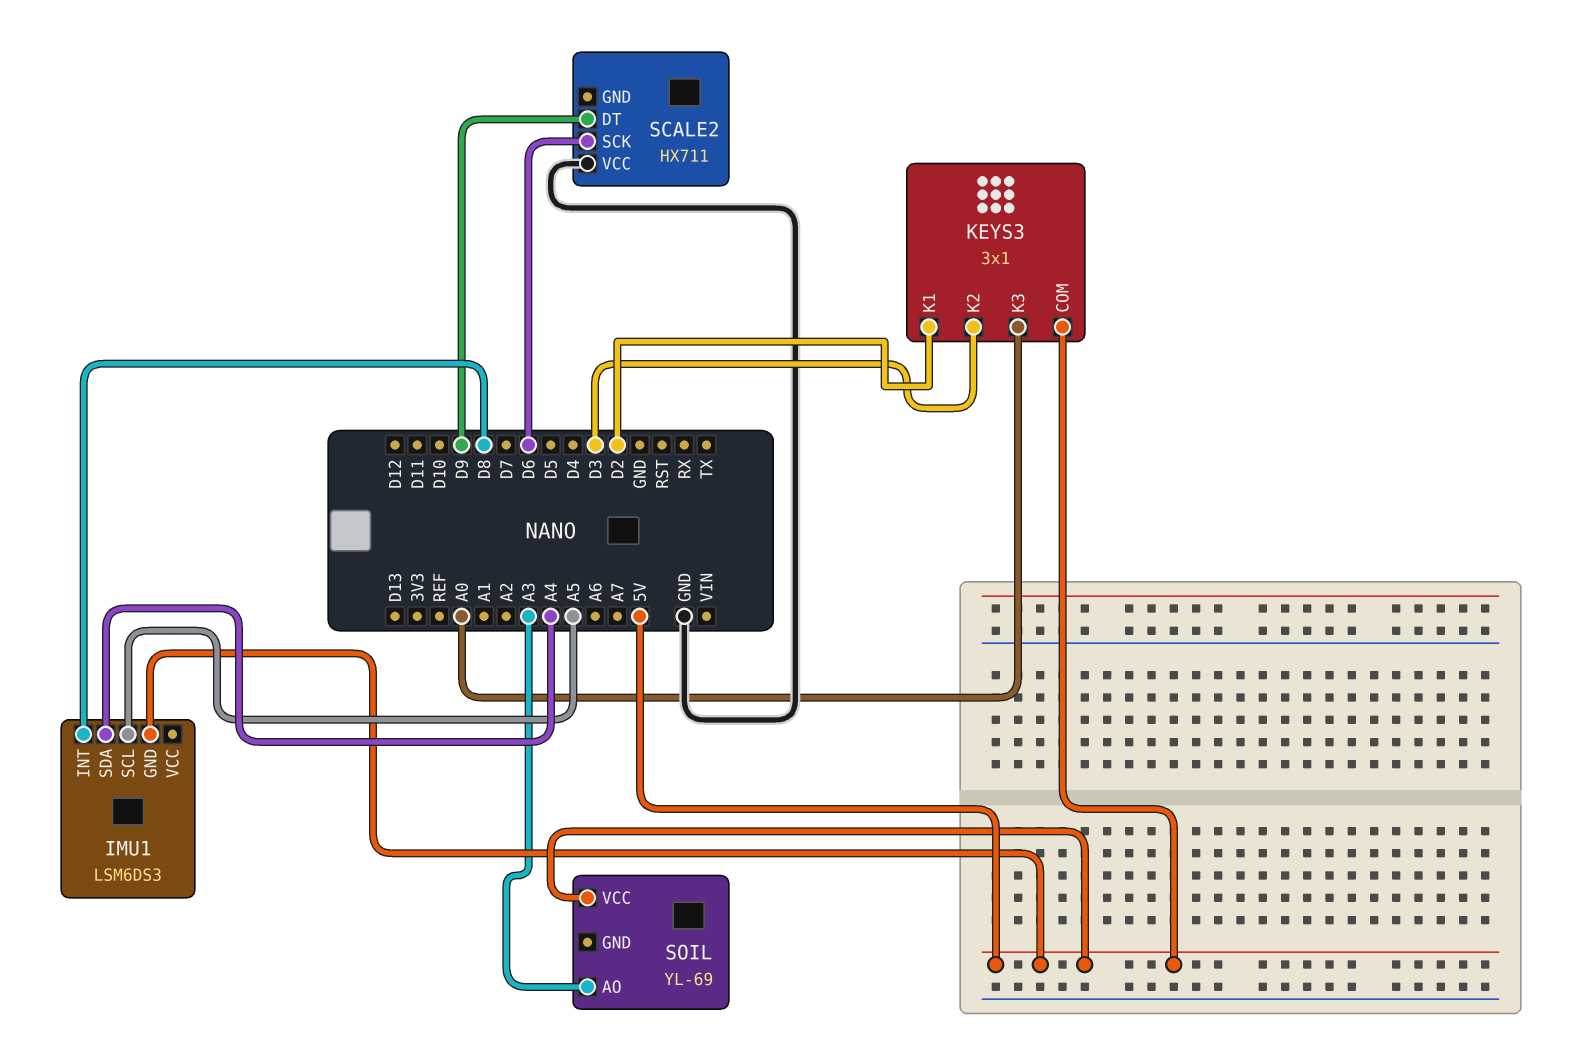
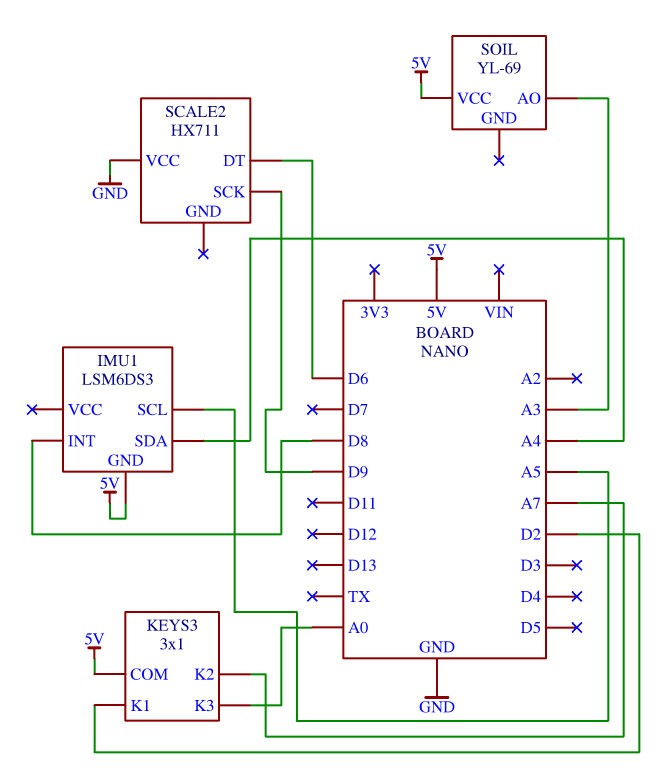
KEYS3 pin K2: D3 -> A7
SCALE2 pin DT: D9 -> D6
SCALE2 pin SCK: D6 -> D9

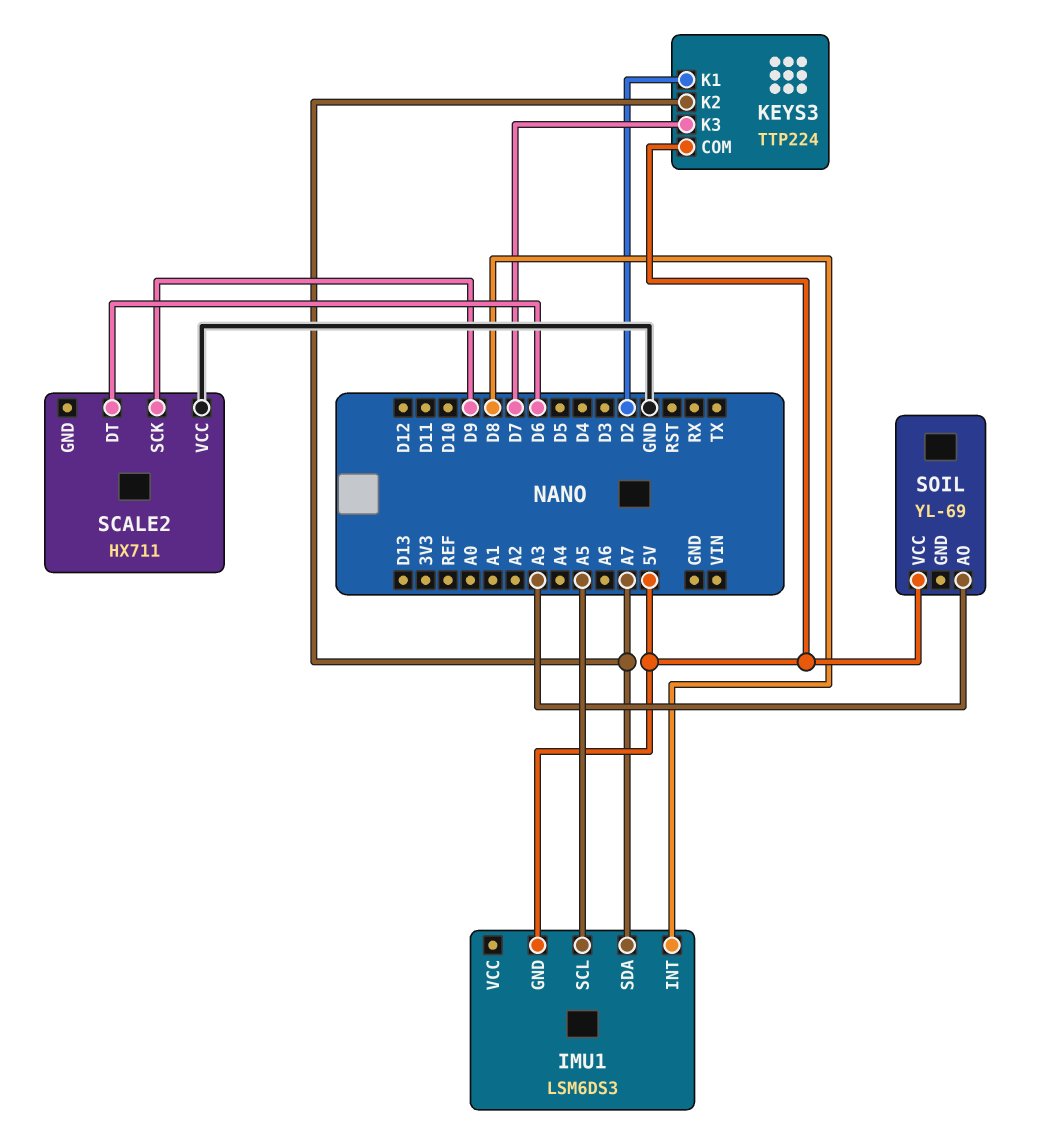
IMU1 pin SDA: A4 -> A7
KEYS3: 3x1 -> TTP224
KEYS3 pin K3: A0 -> D7

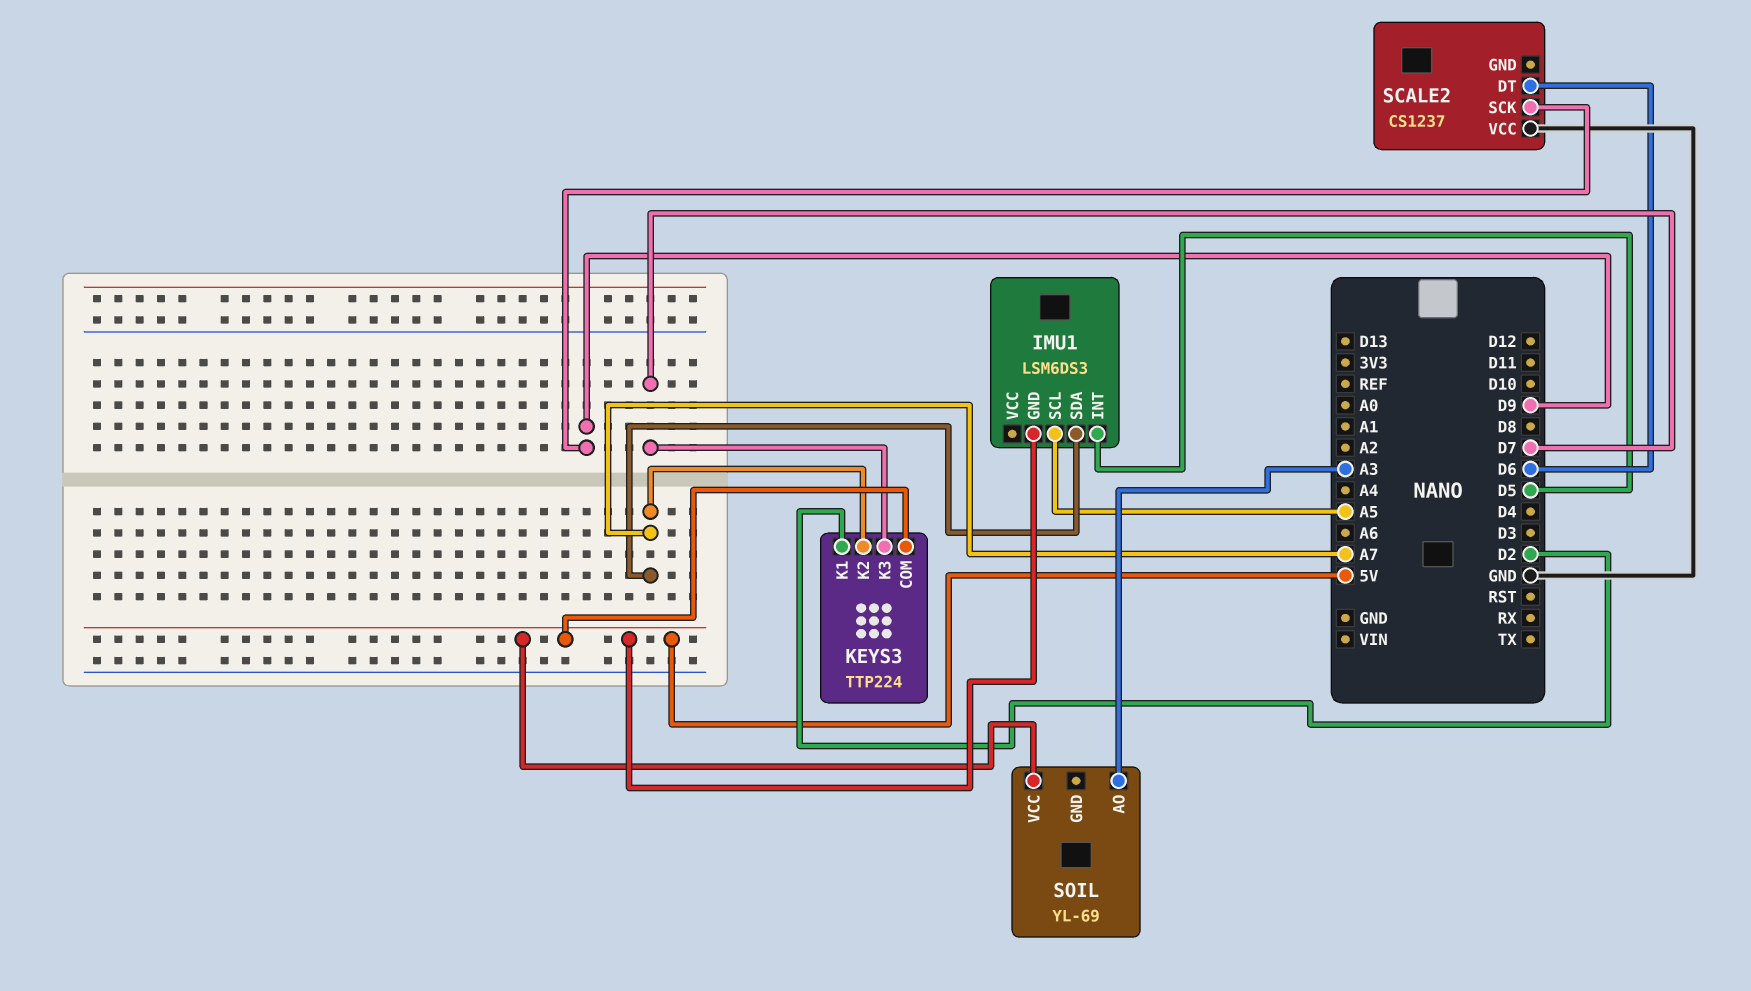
IMU1 pin INT: D8 -> D5
SCALE2: HX711 -> CS1237

